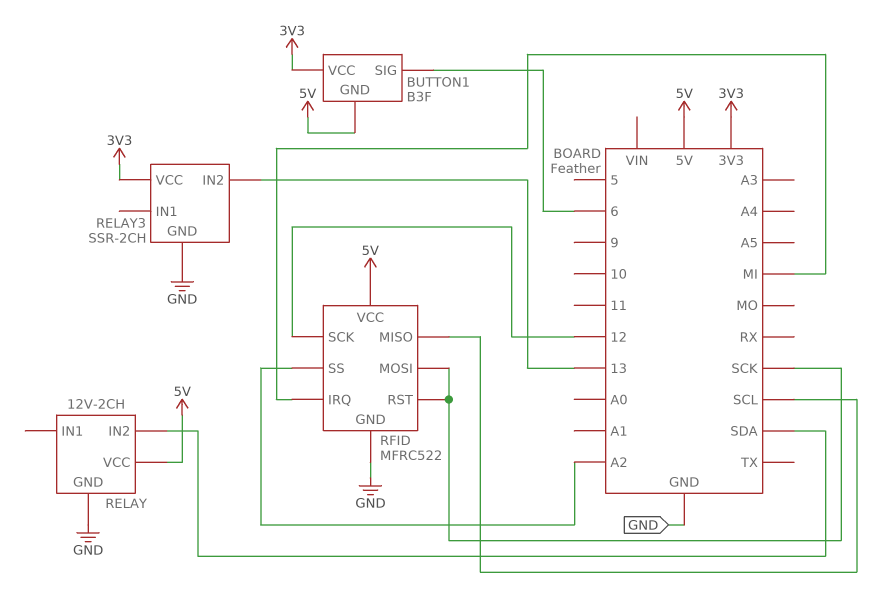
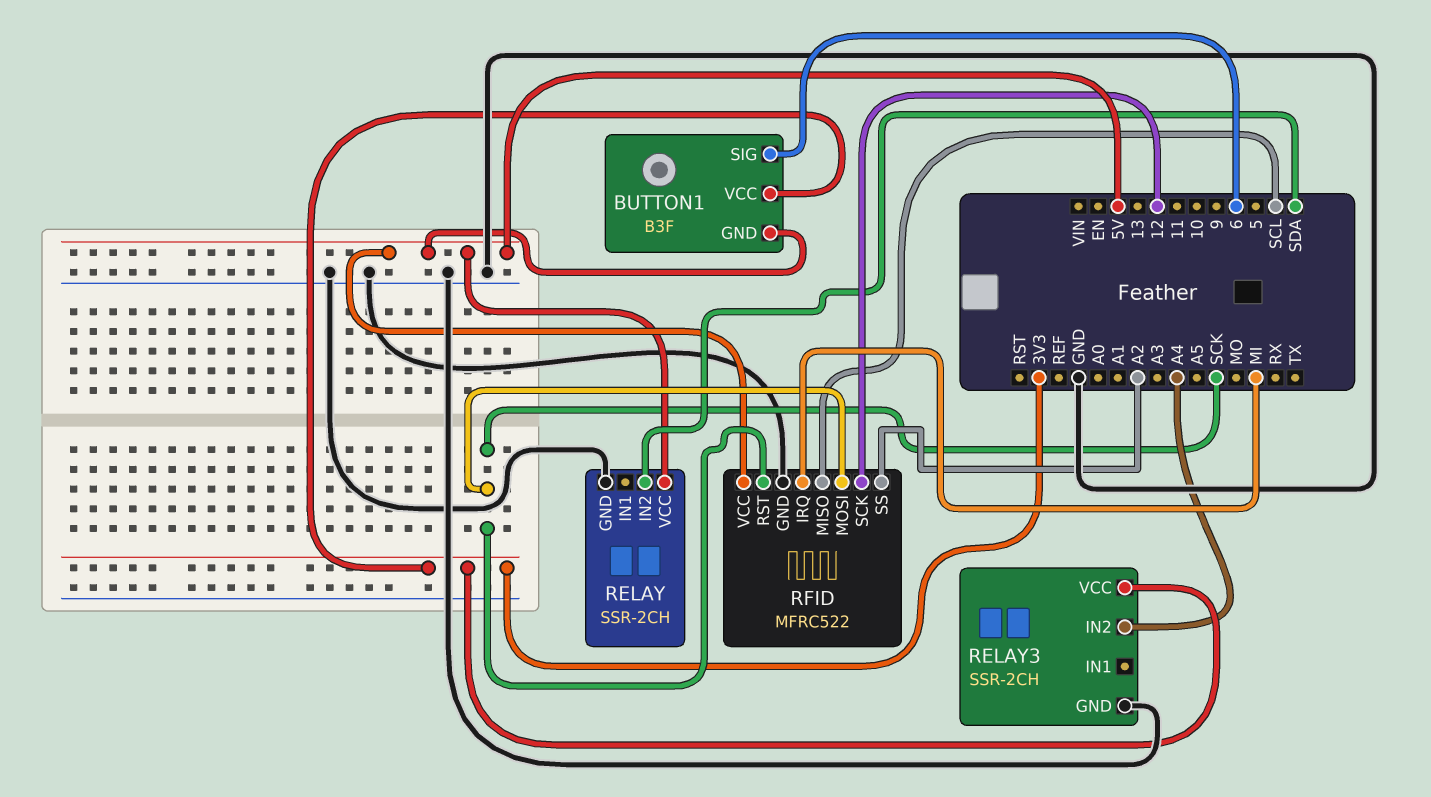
RELAY: 12V-2CH -> SSR-2CH
RELAY3 pin IN2: 13 -> A4

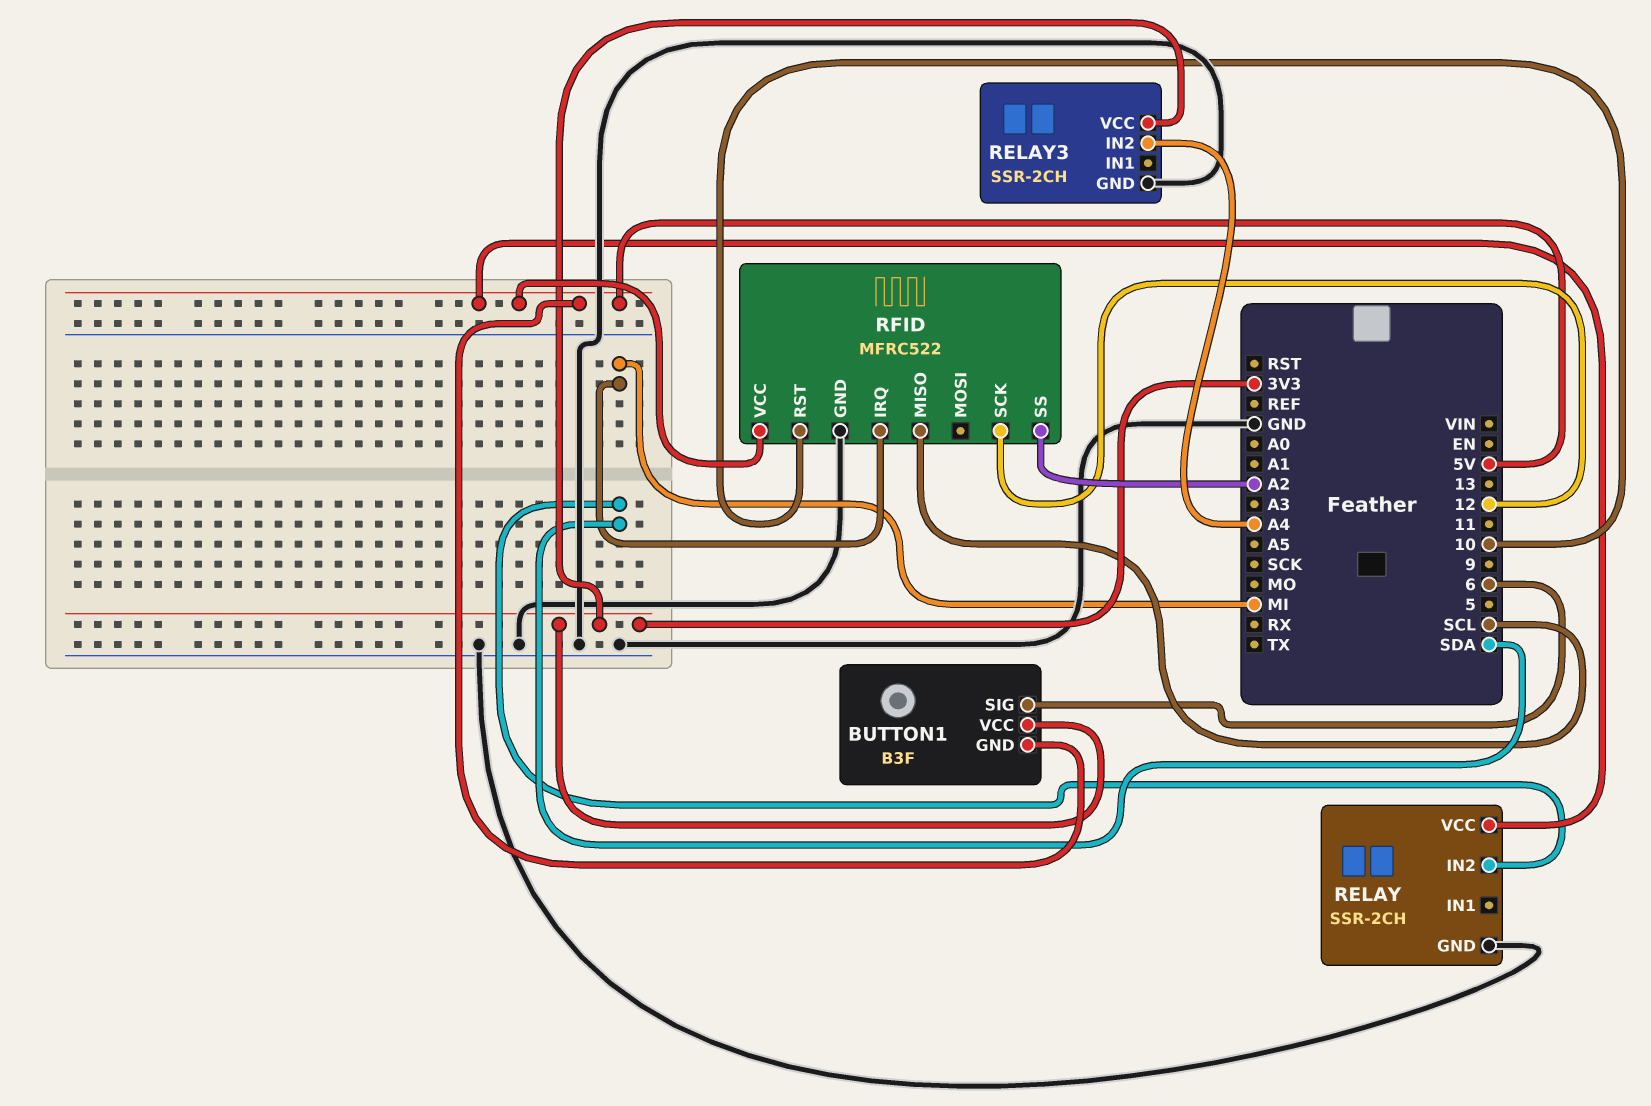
RFID pin MOSI: SCK -> none
RFID pin RST: SCK -> 10

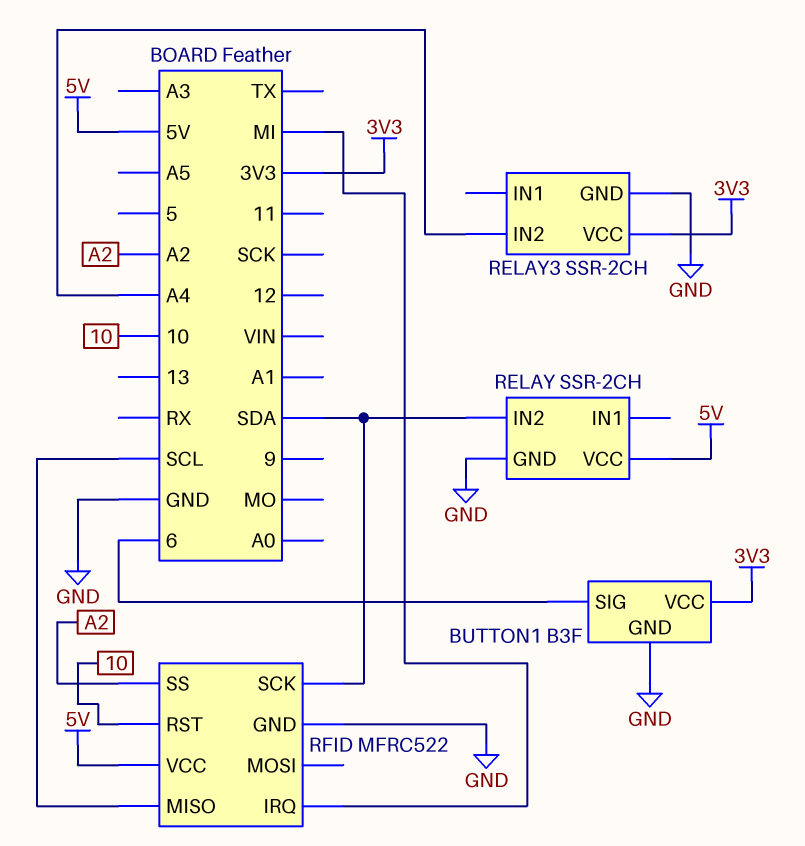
BUTTON1 pin GND: 5V -> GND
RFID pin SCK: 12 -> SDA

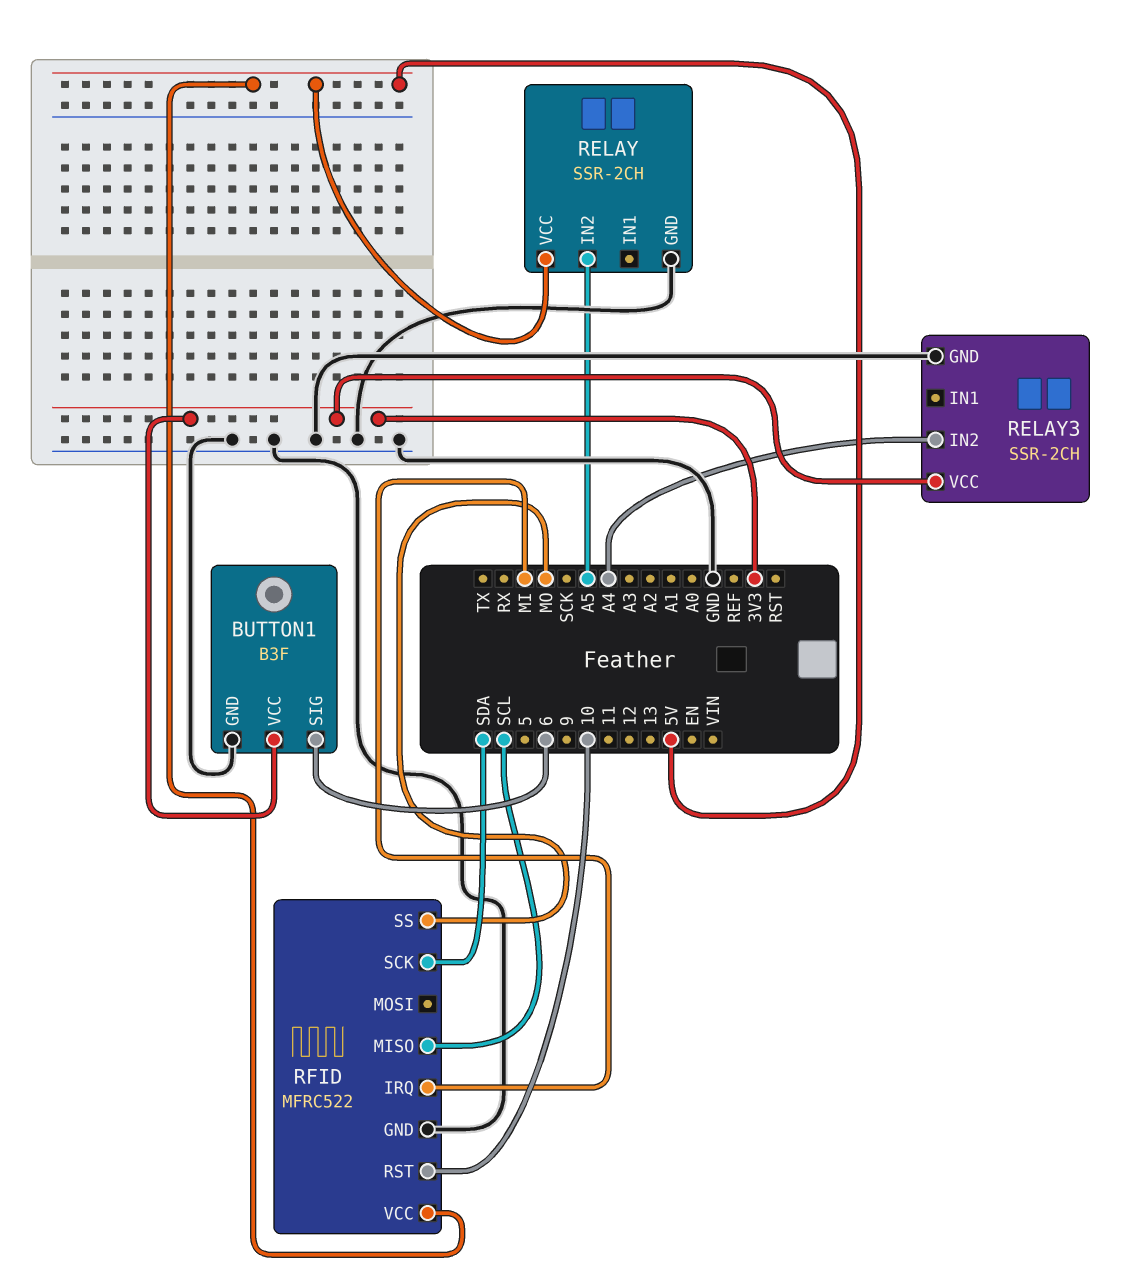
RELAY pin IN2: SDA -> A5
RFID pin SS: A2 -> MO

